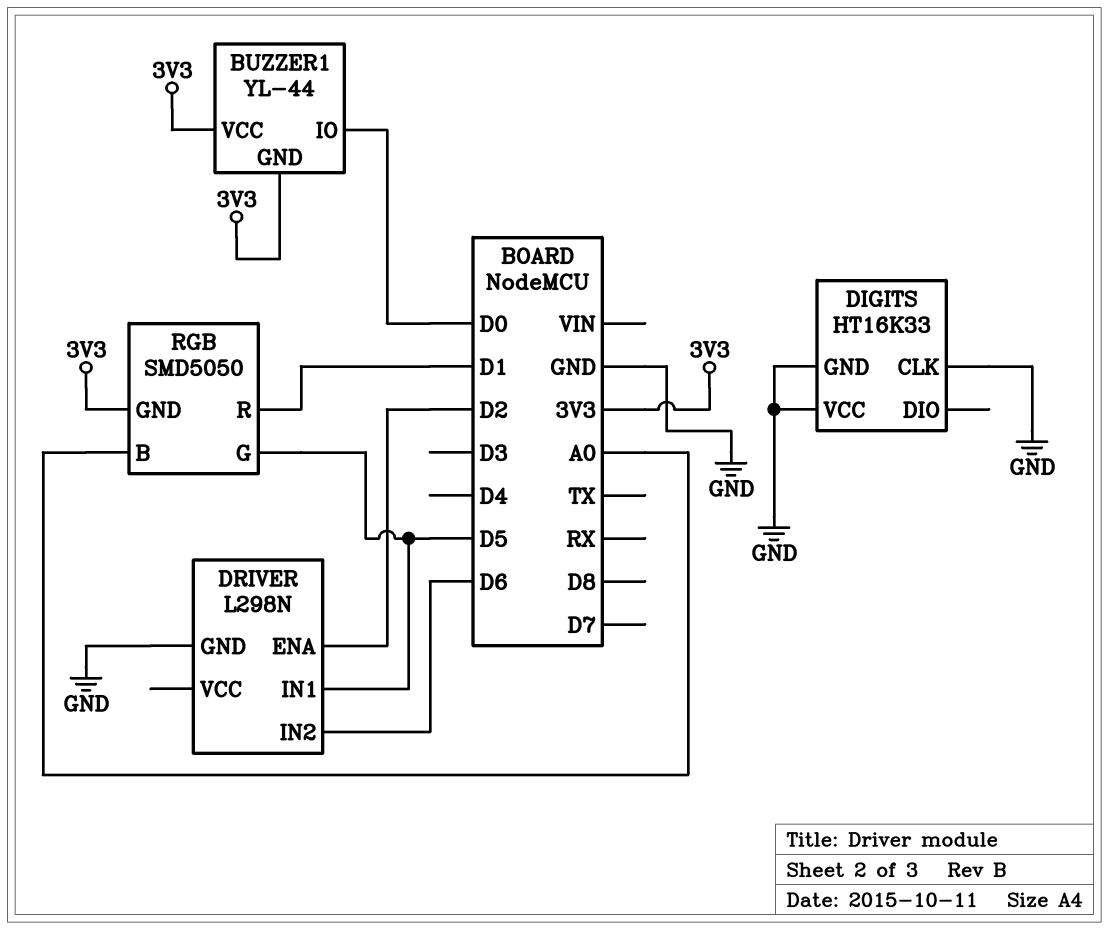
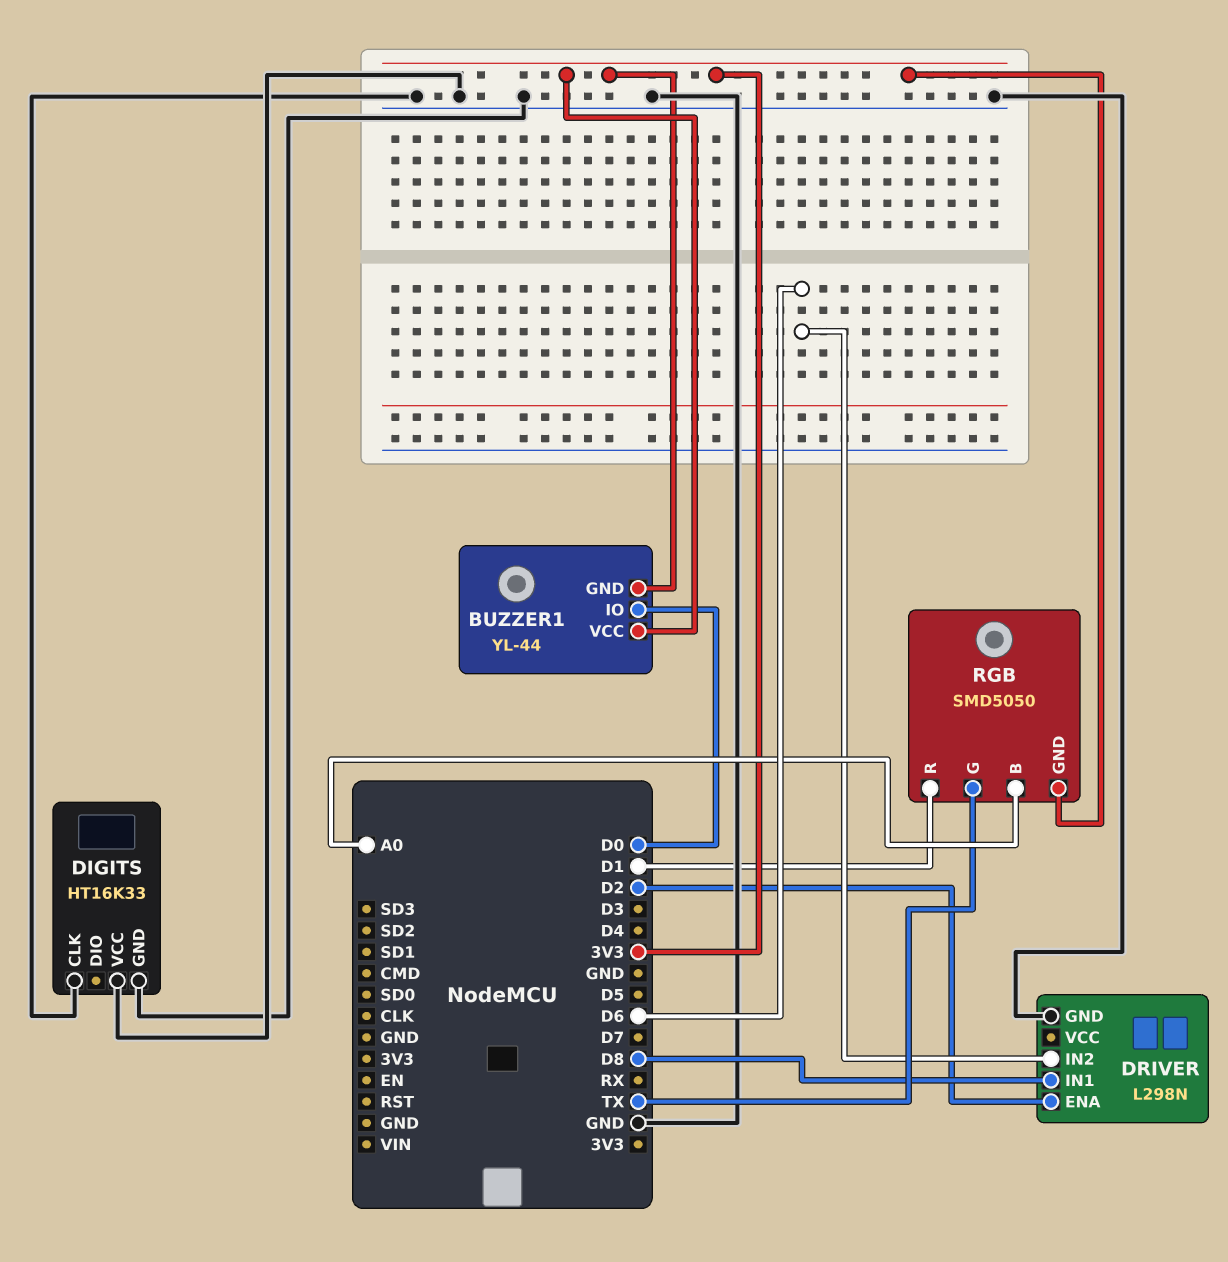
DRIVER pin IN1: D5 -> D8
RGB pin G: D5 -> TX

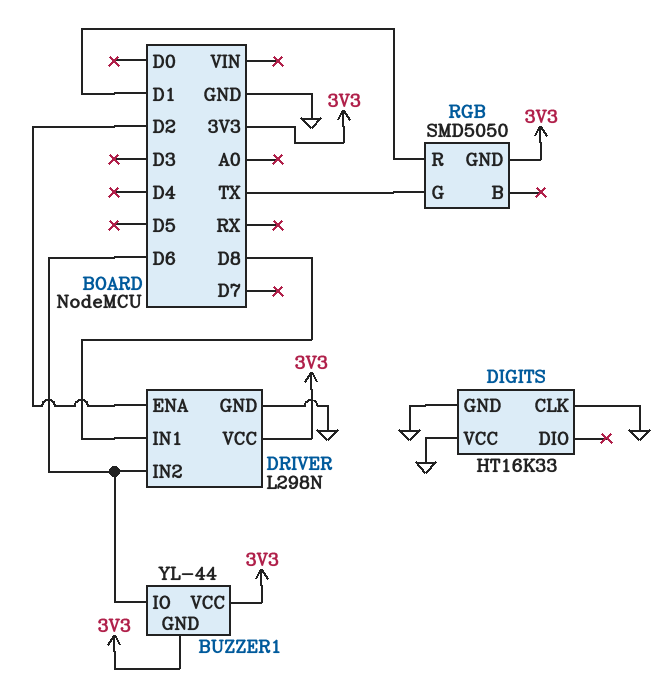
BUZZER1 pin IO: D0 -> D6
DRIVER pin VCC: none -> 3V3
RGB pin B: A0 -> none

